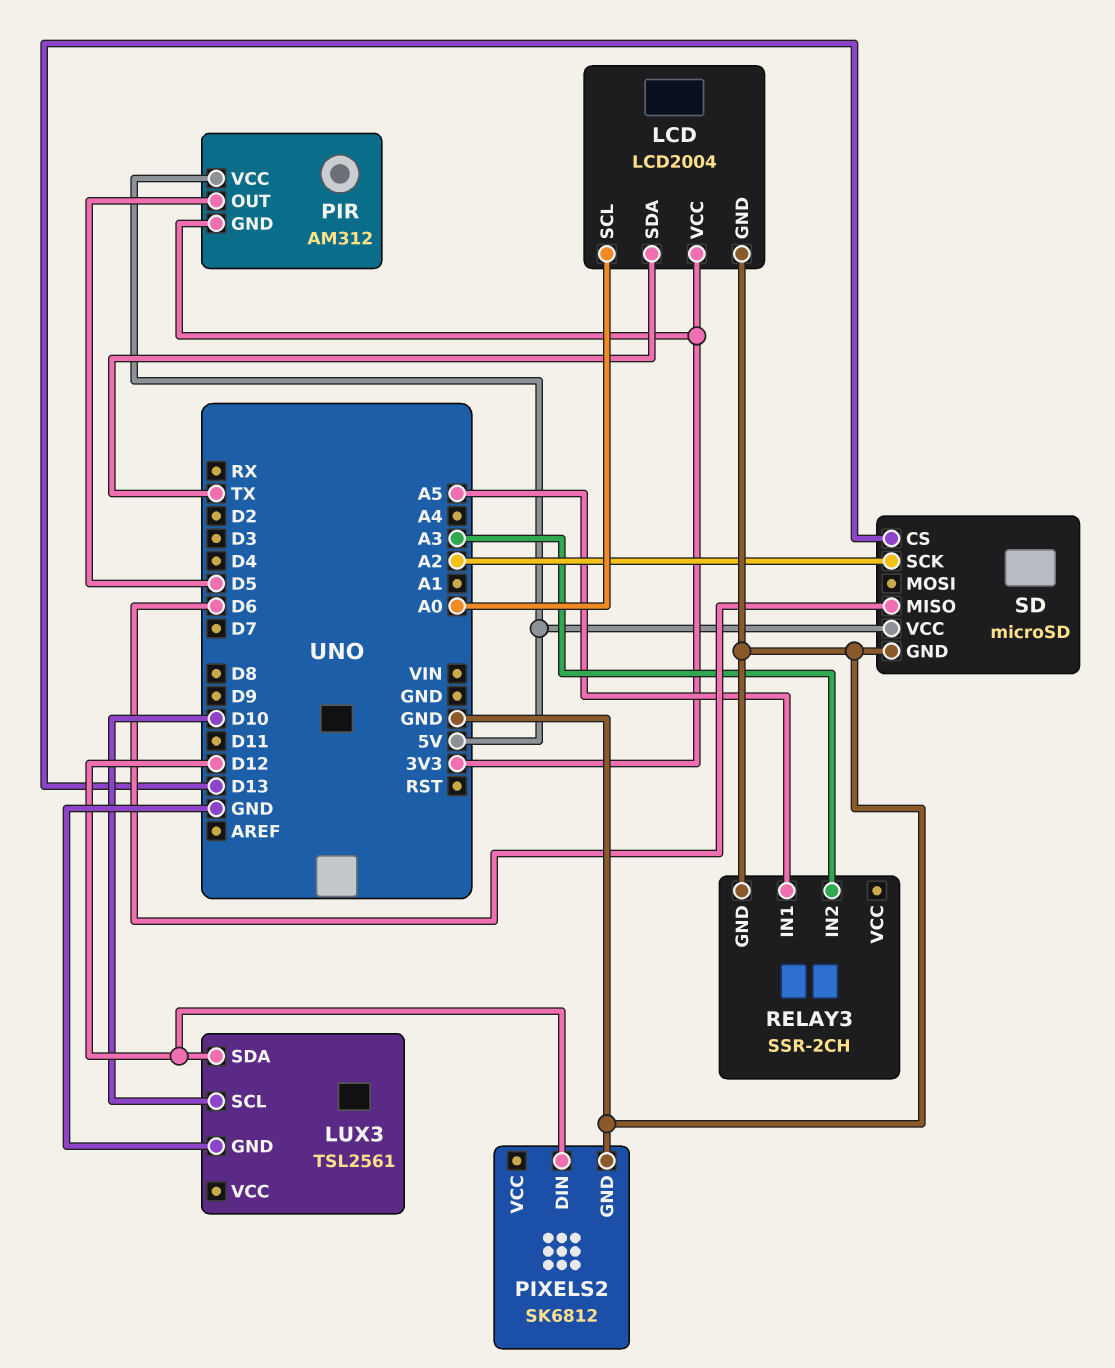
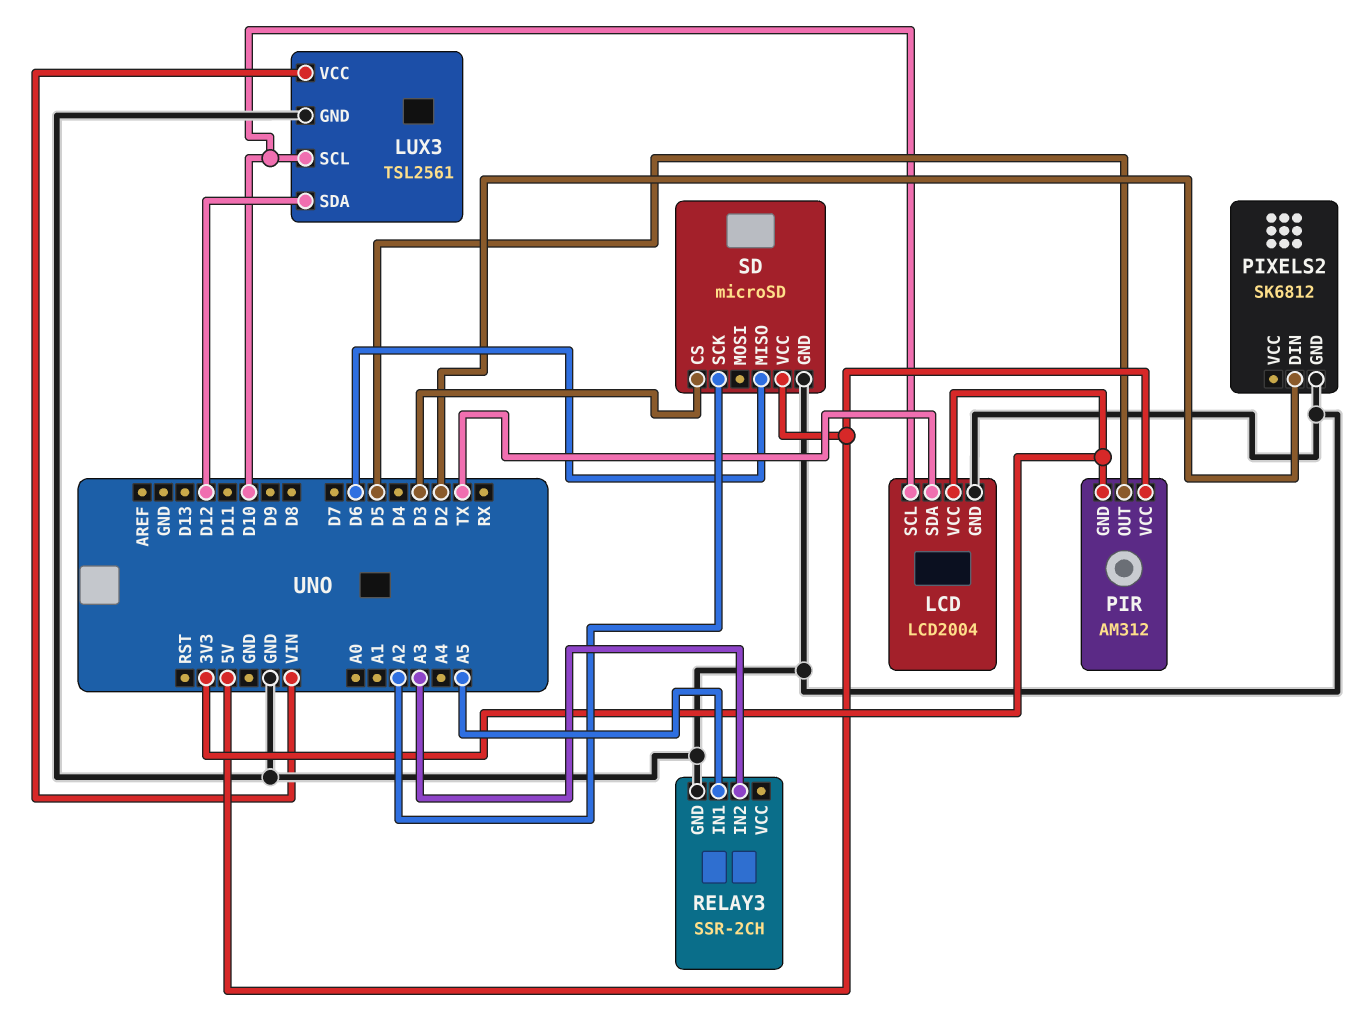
LCD pin SCL: A0 -> D10
LUX3 pin VCC: none -> VIN
PIXELS2 pin DIN: D12 -> D2
SD pin CS: D13 -> D3

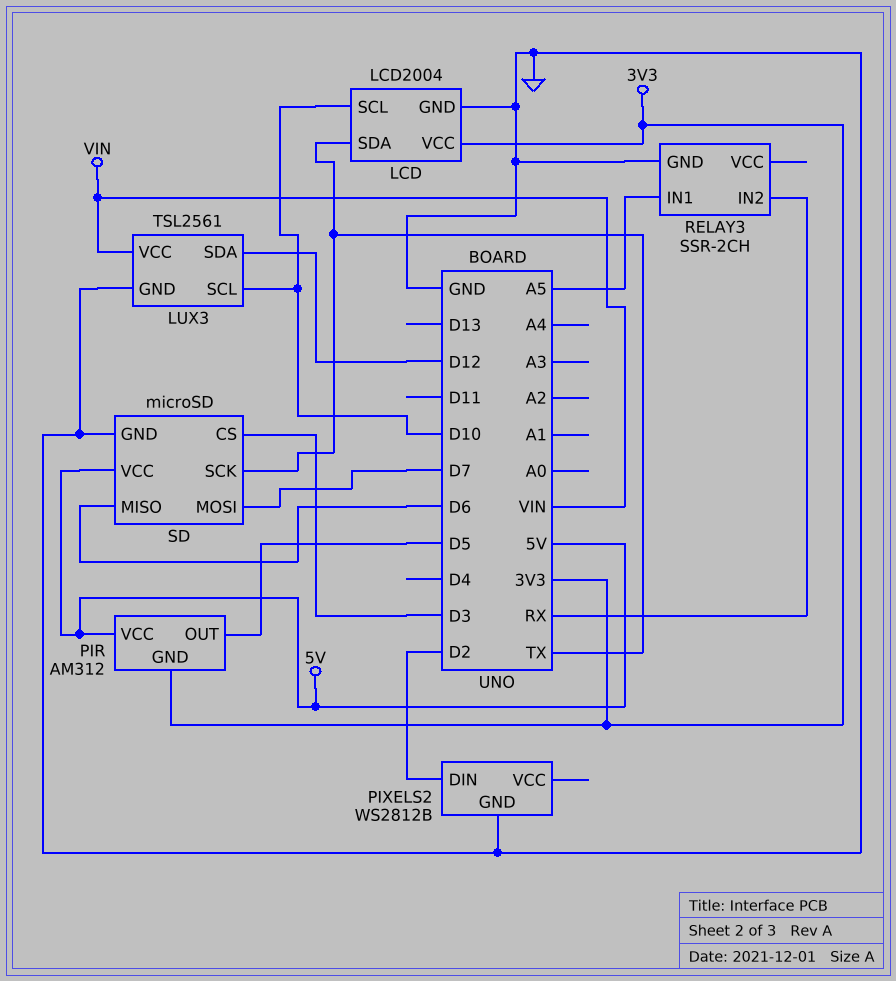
PIXELS2: SK6812 -> WS2812B
RELAY3 pin IN2: A3 -> RX
SD pin MOSI: none -> D7
SD pin SCK: A2 -> TX

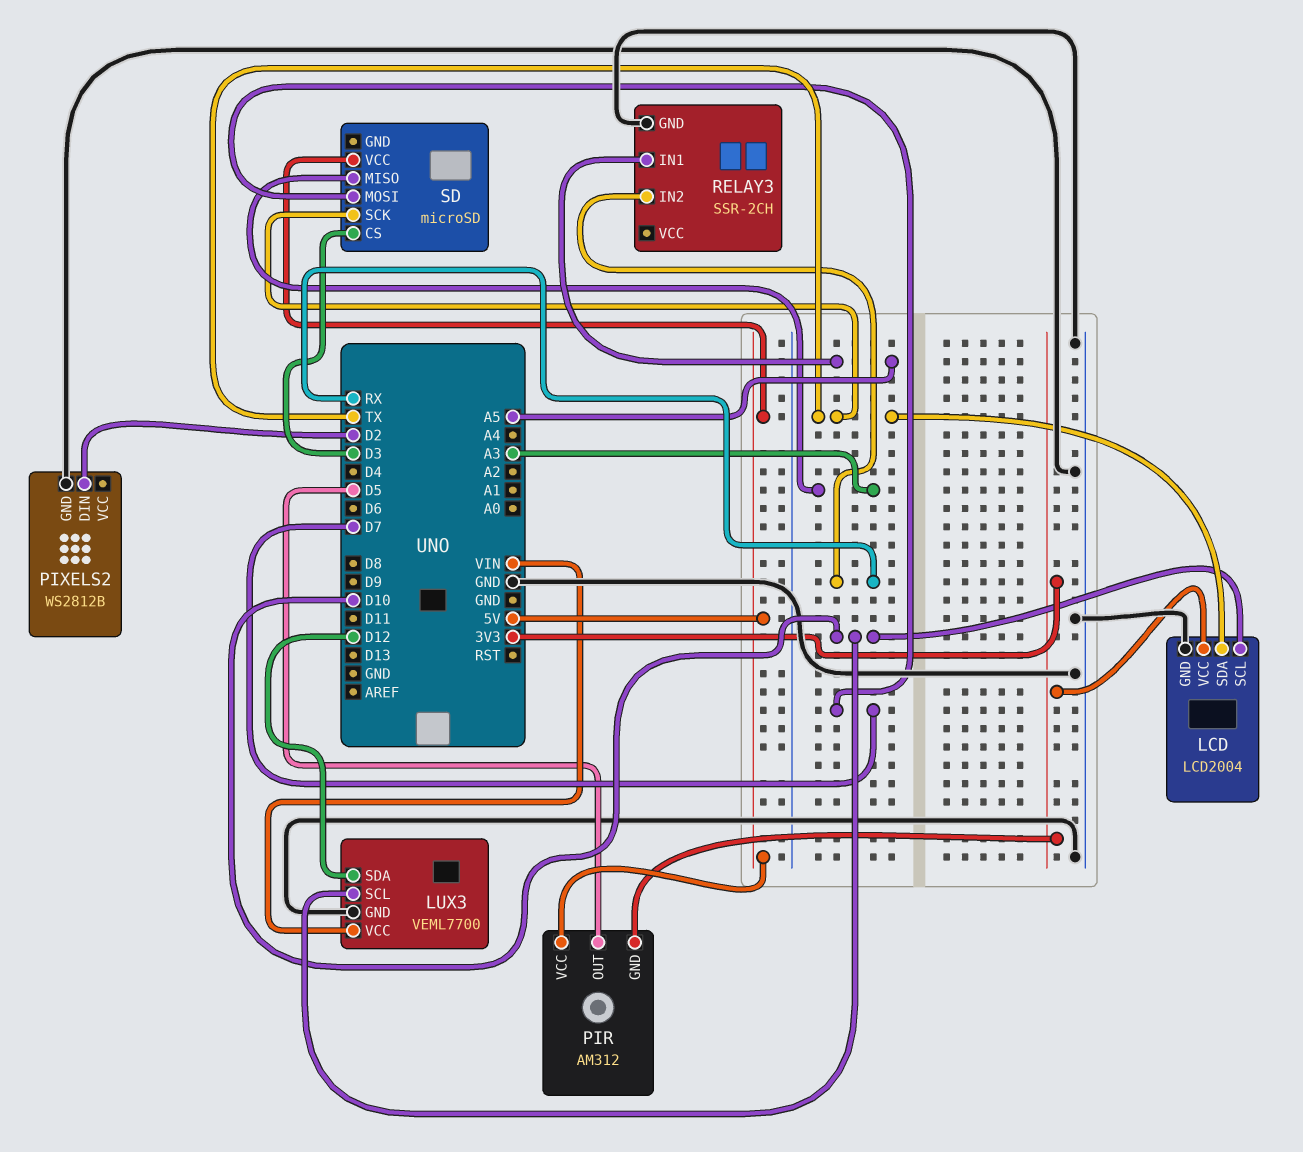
LUX3: TSL2561 -> VEML7700
SD pin GND: GND -> none
SD pin MISO: D6 -> A3

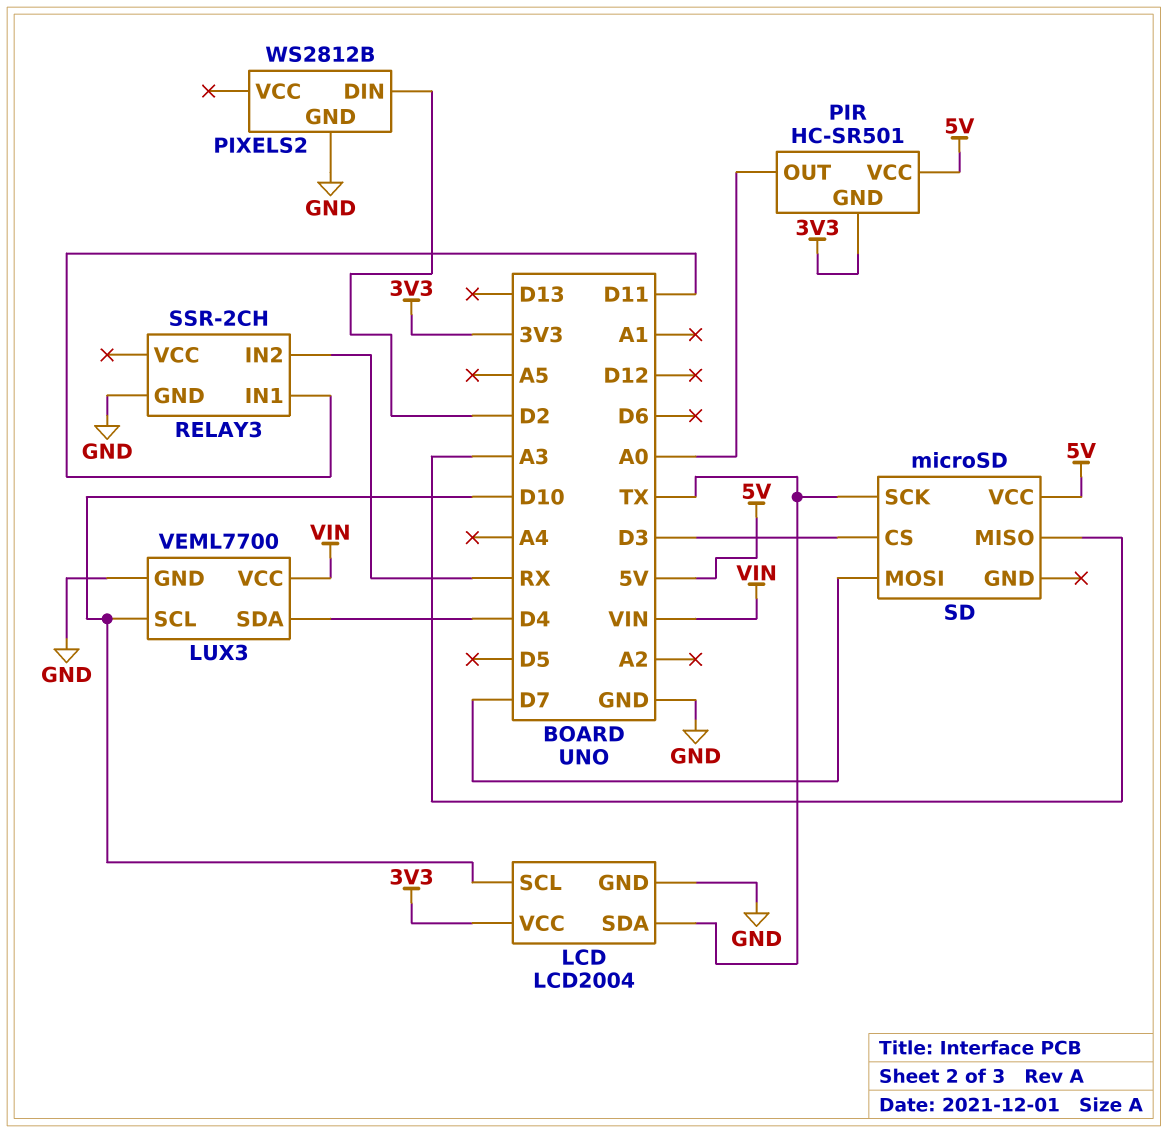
LUX3 pin SDA: D12 -> D4
PIR: AM312 -> HC-SR501
PIR pin OUT: D5 -> A0
RELAY3 pin IN1: A5 -> D11

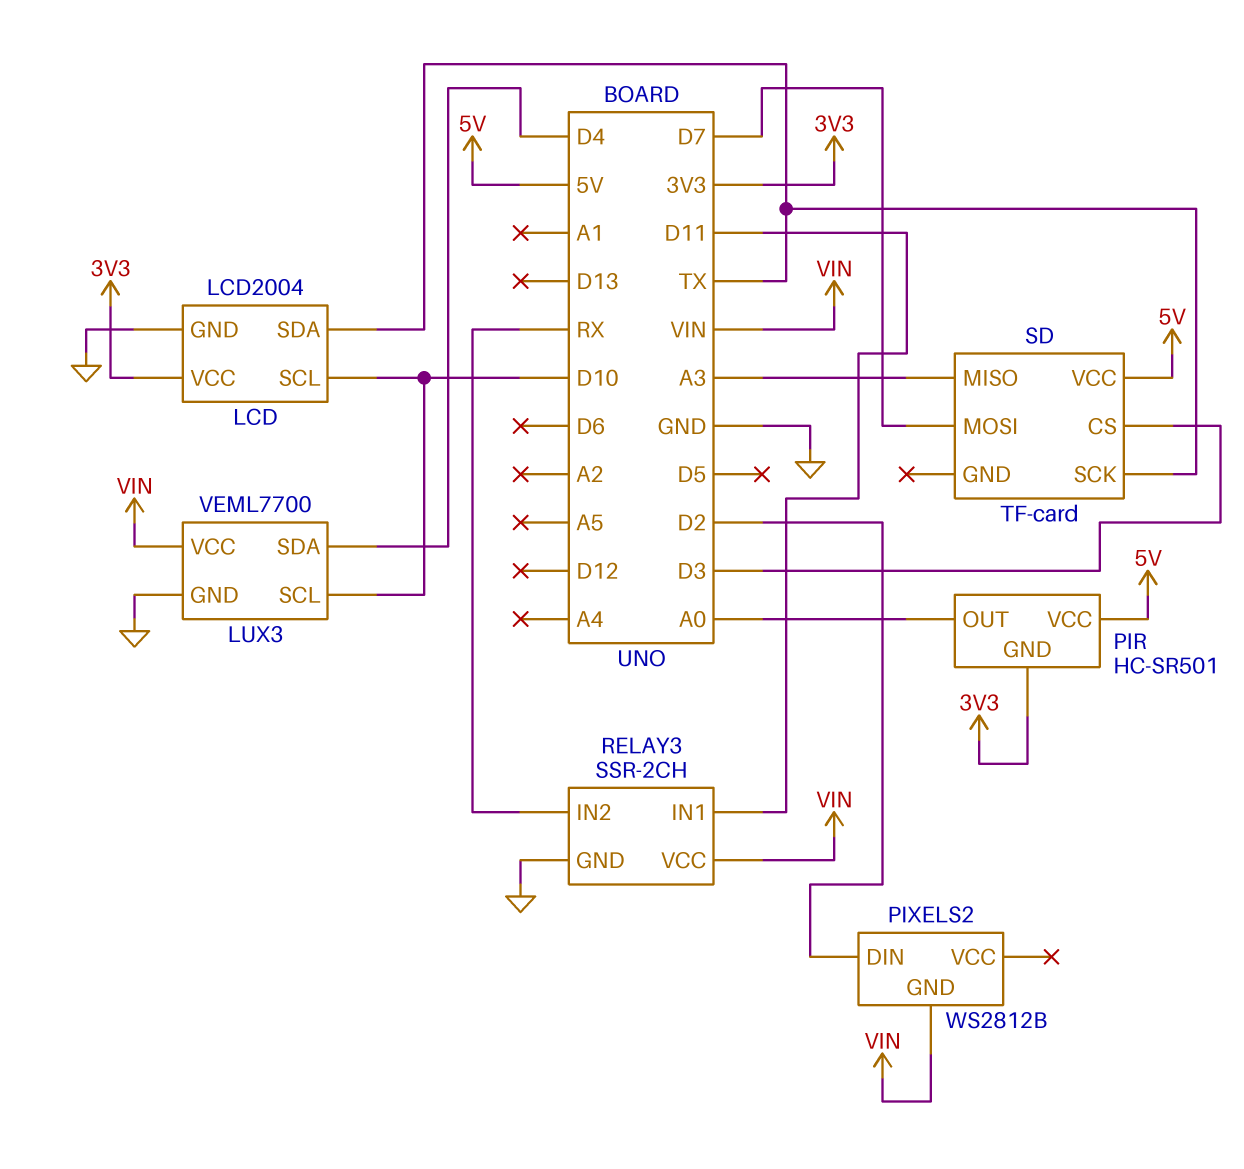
PIXELS2 pin GND: GND -> VIN
RELAY3 pin VCC: none -> VIN
SD: microSD -> TF-card

